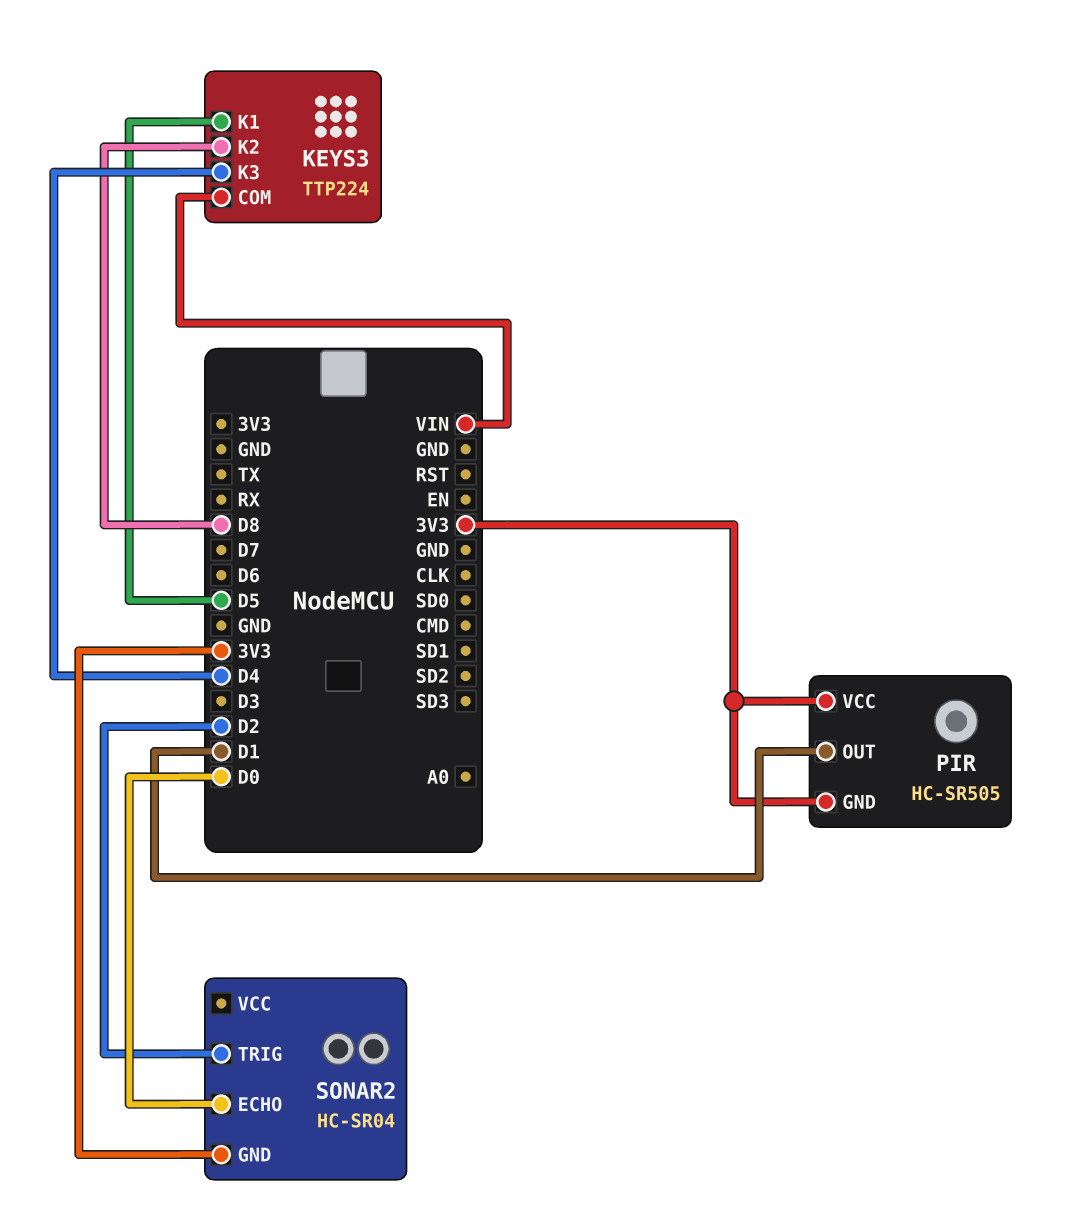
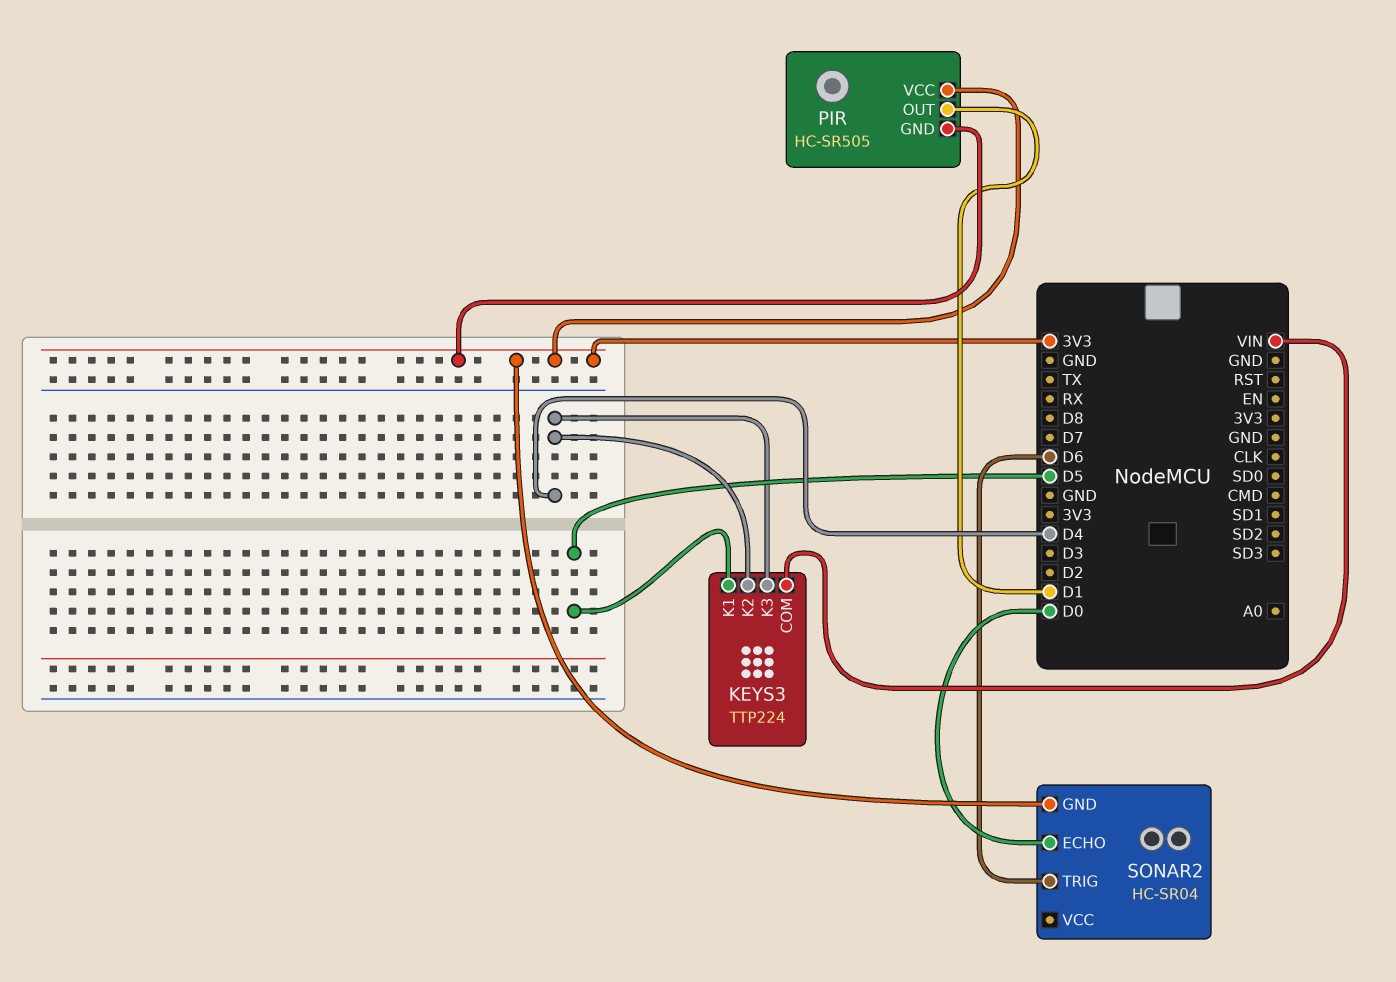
KEYS3 pin K2: D8 -> D4
SONAR2 pin TRIG: D2 -> D6

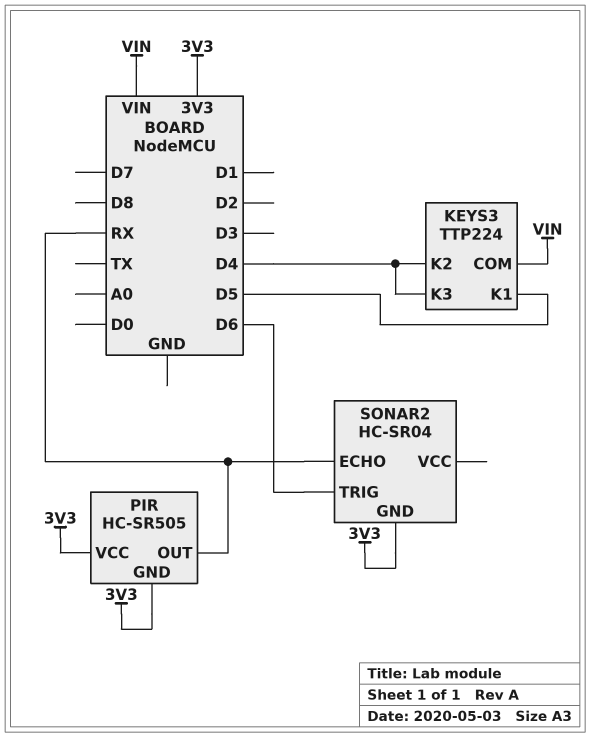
PIR pin OUT: D1 -> RX
SONAR2 pin ECHO: D0 -> RX

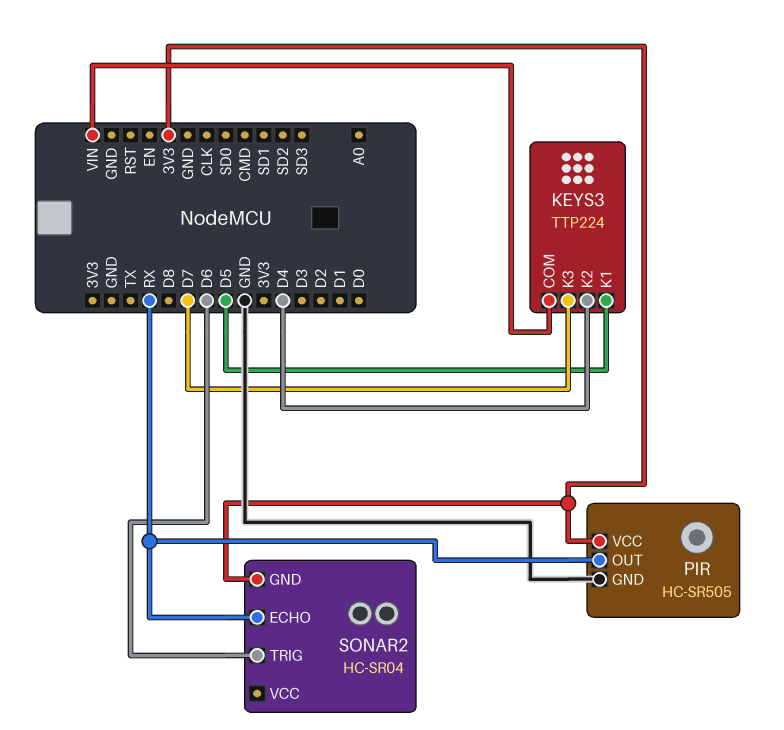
KEYS3 pin K3: D4 -> D7
PIR pin GND: 3V3 -> GND

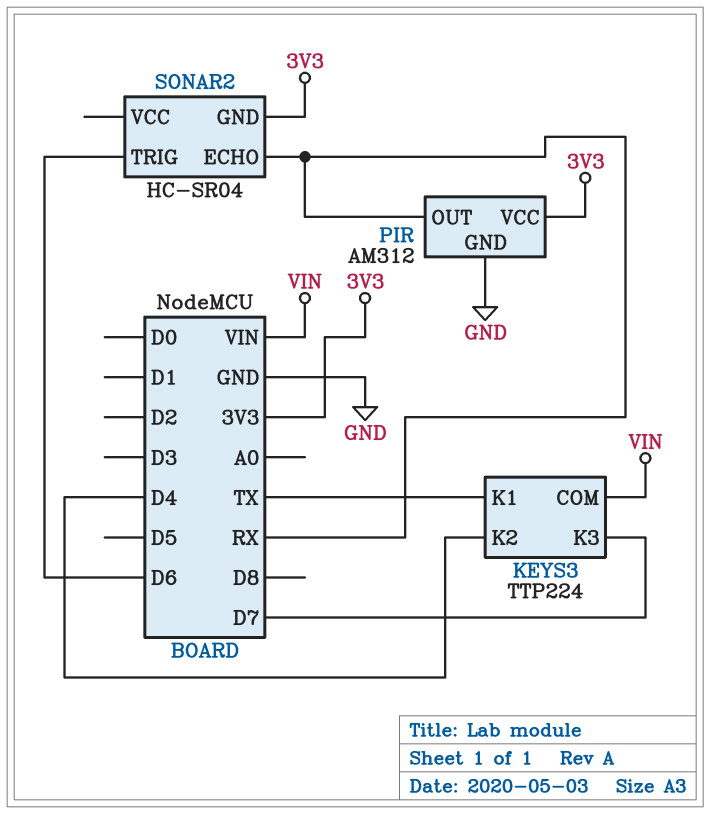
KEYS3 pin K1: D5 -> TX
PIR: HC-SR505 -> AM312

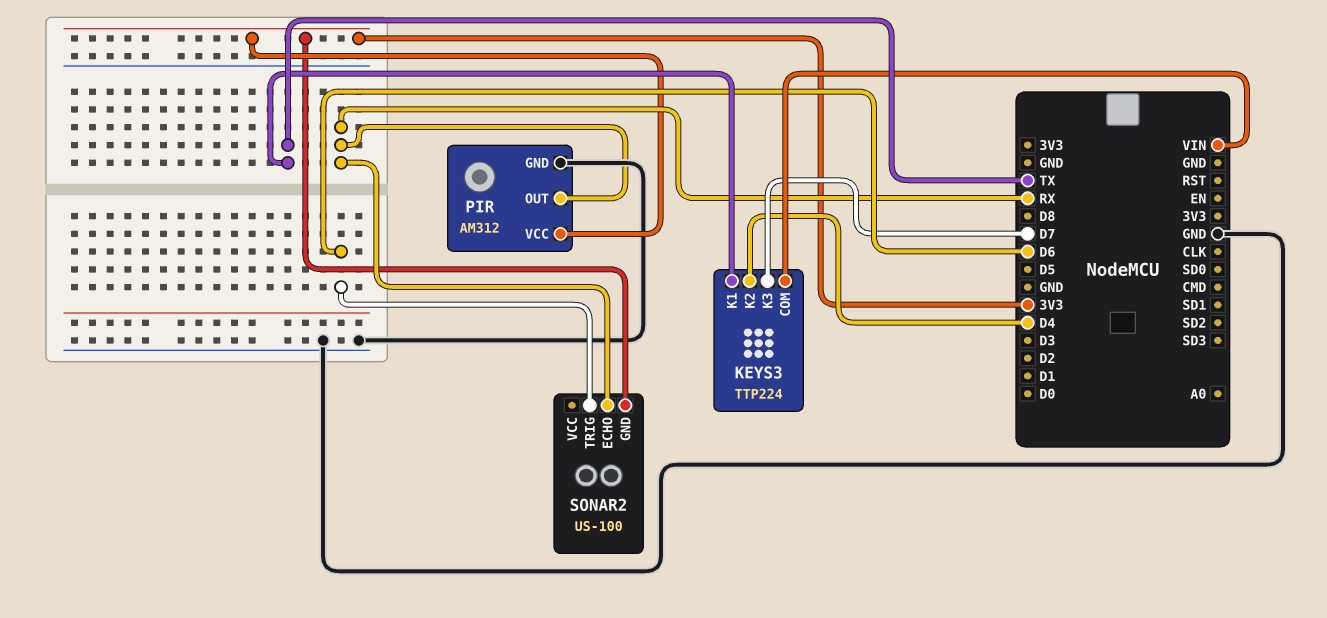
SONAR2: HC-SR04 -> US-100

